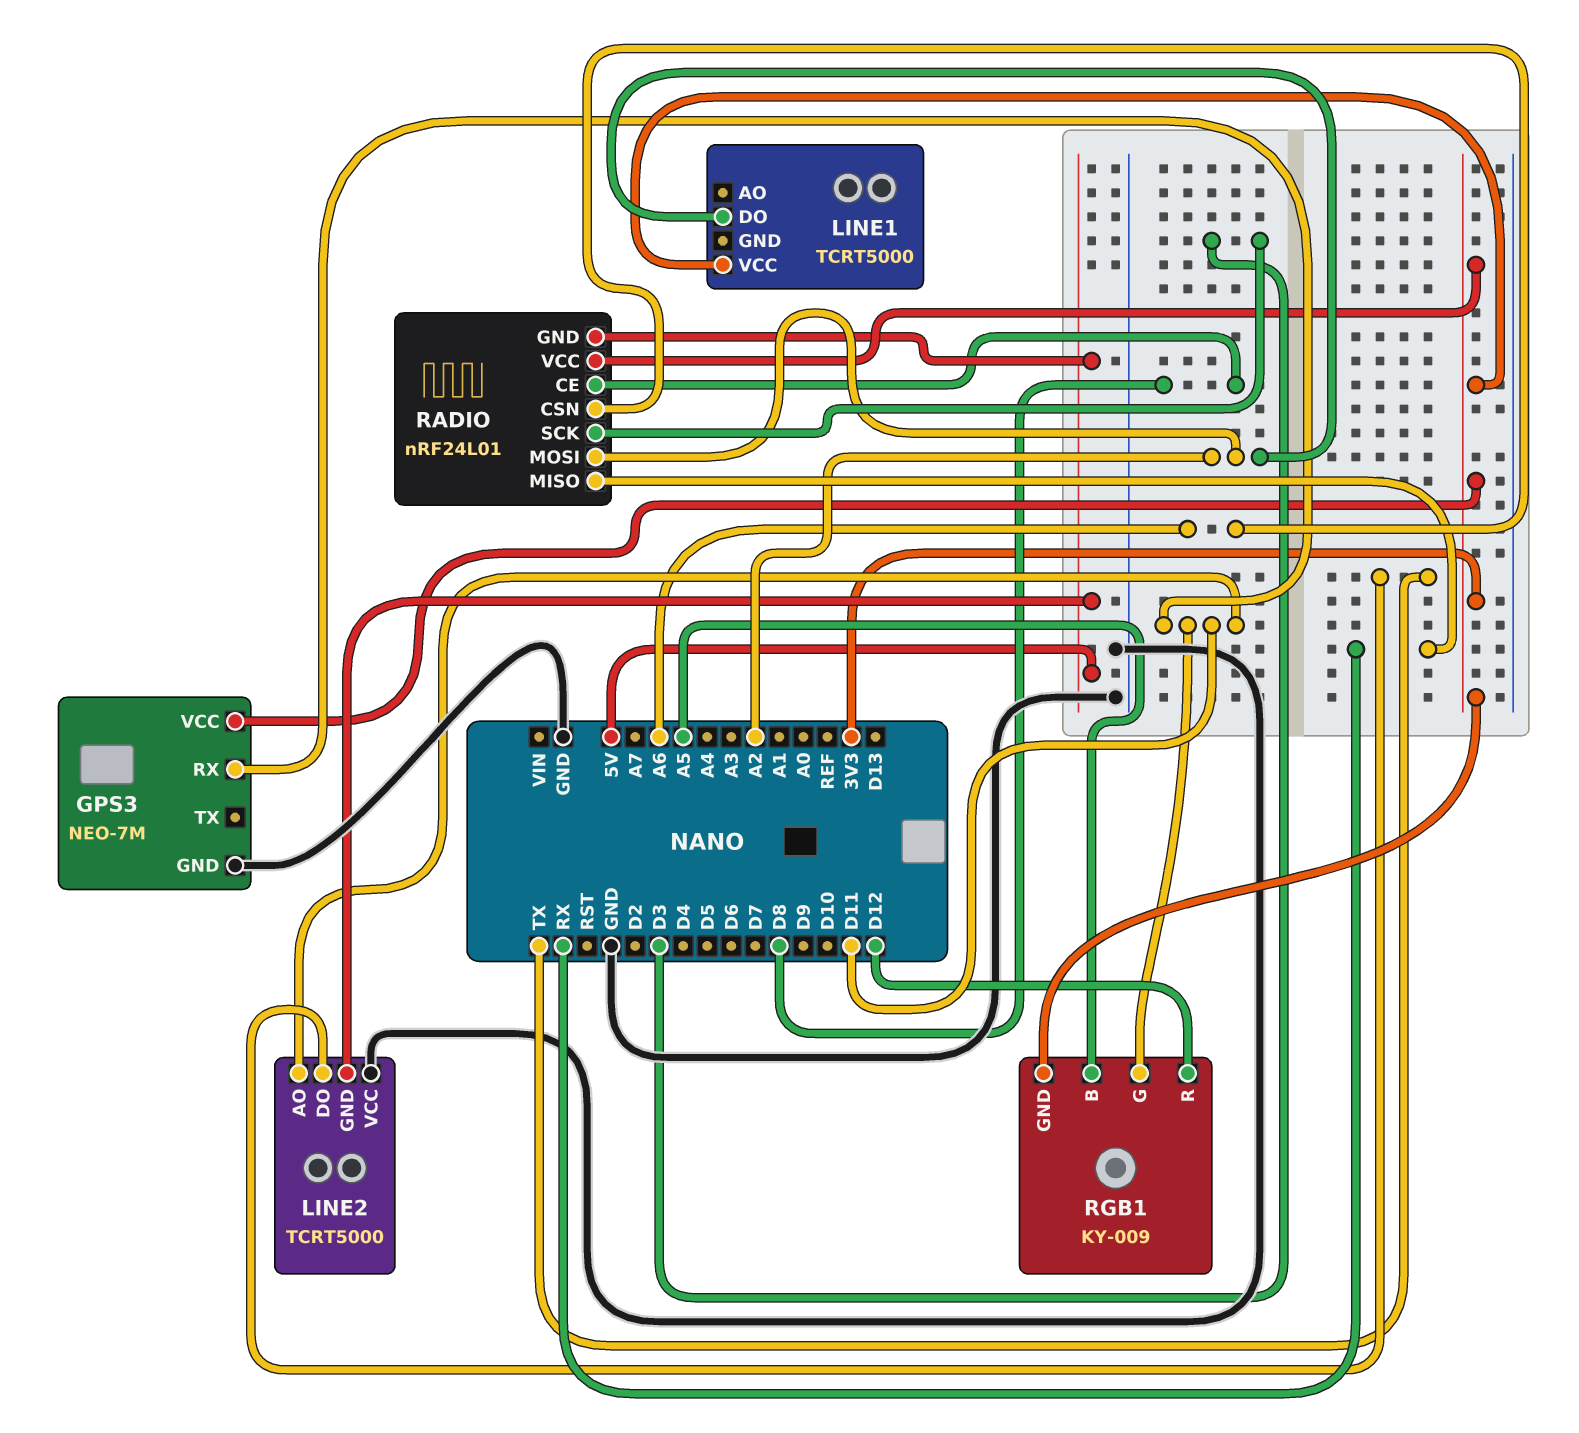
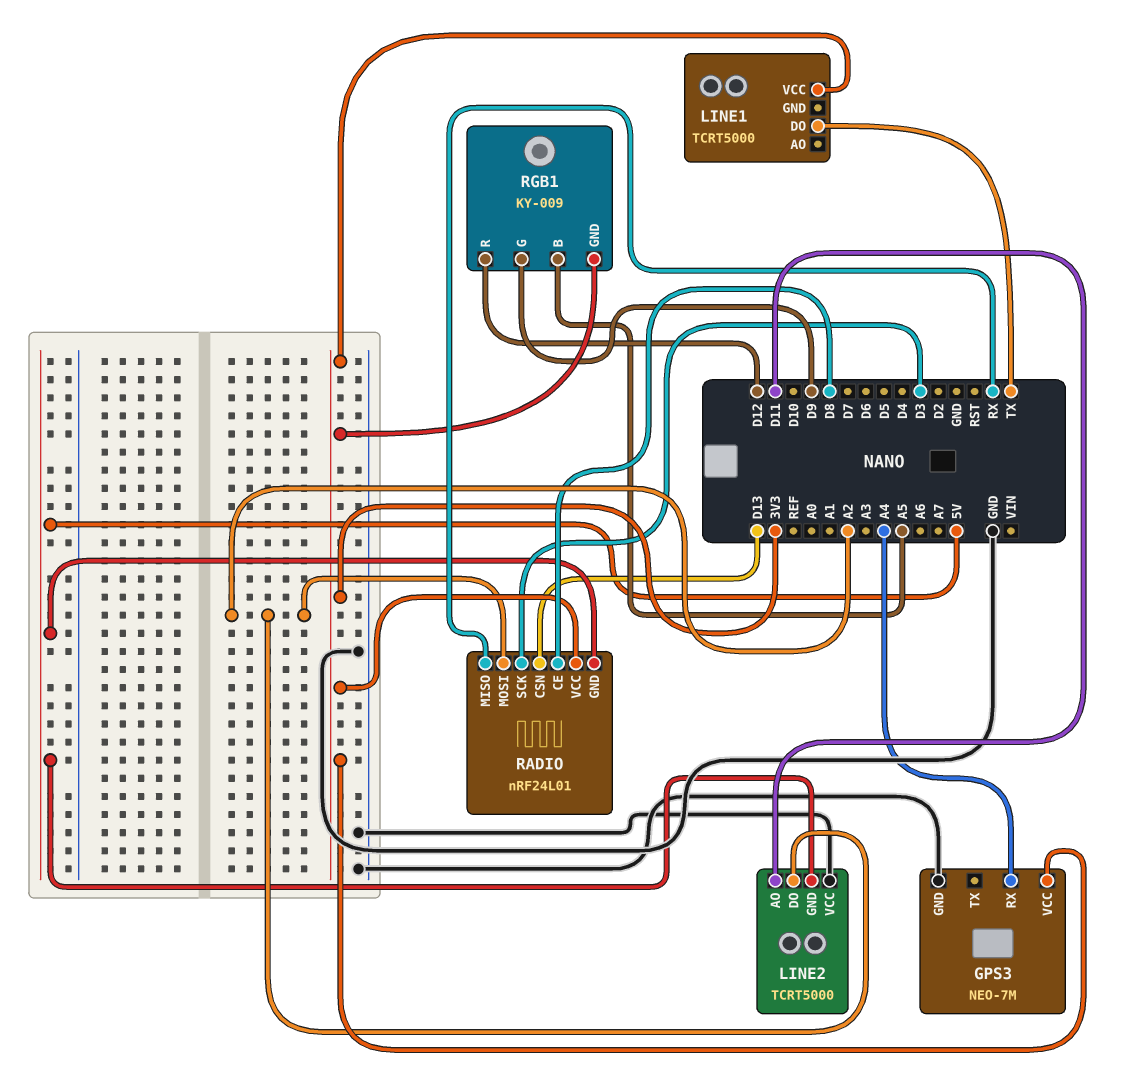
GPS3 pin RX: D11 -> A4
LINE1 pin DO: A2 -> TX
LINE2 pin DO: TX -> A2
RADIO pin CSN: A6 -> D13
RGB1 pin G: D11 -> D9

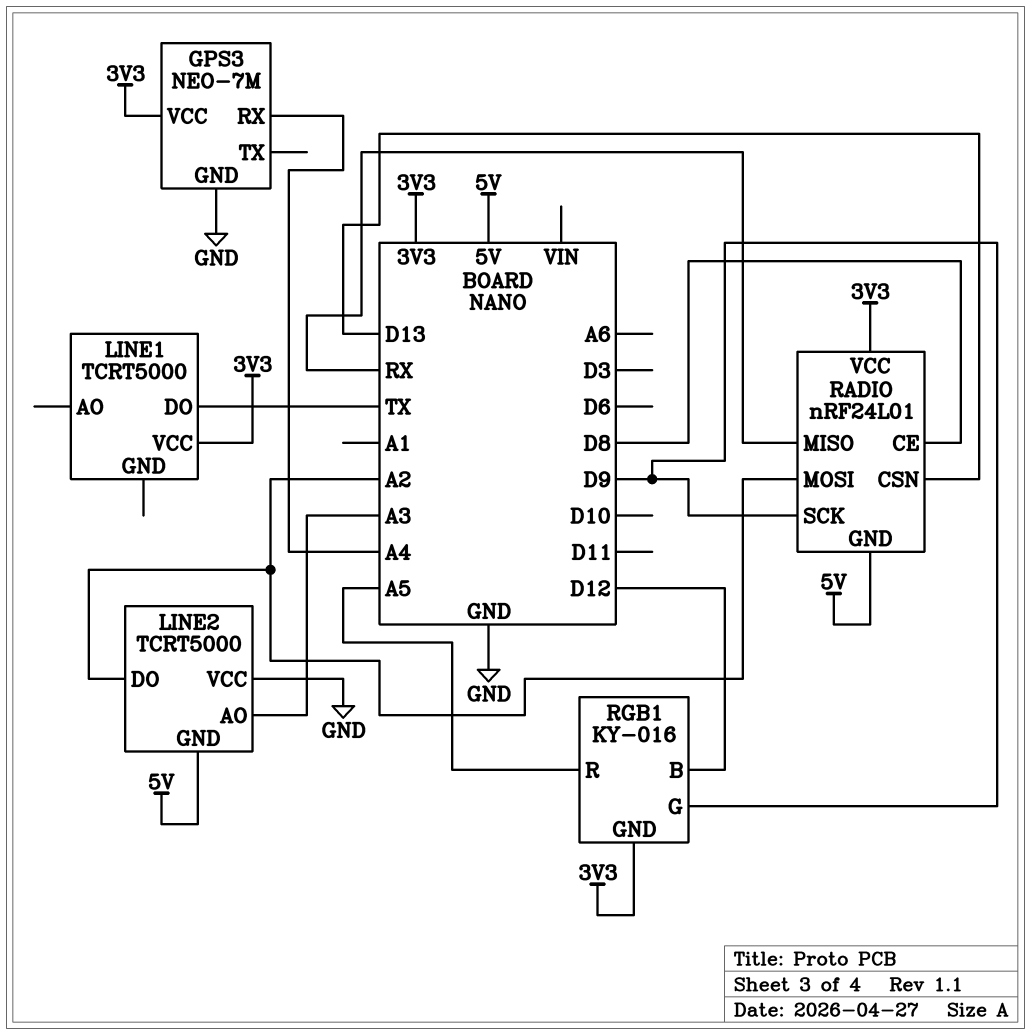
LINE2 pin AO: D11 -> A3
RADIO pin SCK: D3 -> D9
RGB1: KY-009 -> KY-016
RGB1 pin B: A5 -> D12
RGB1 pin R: D12 -> A5

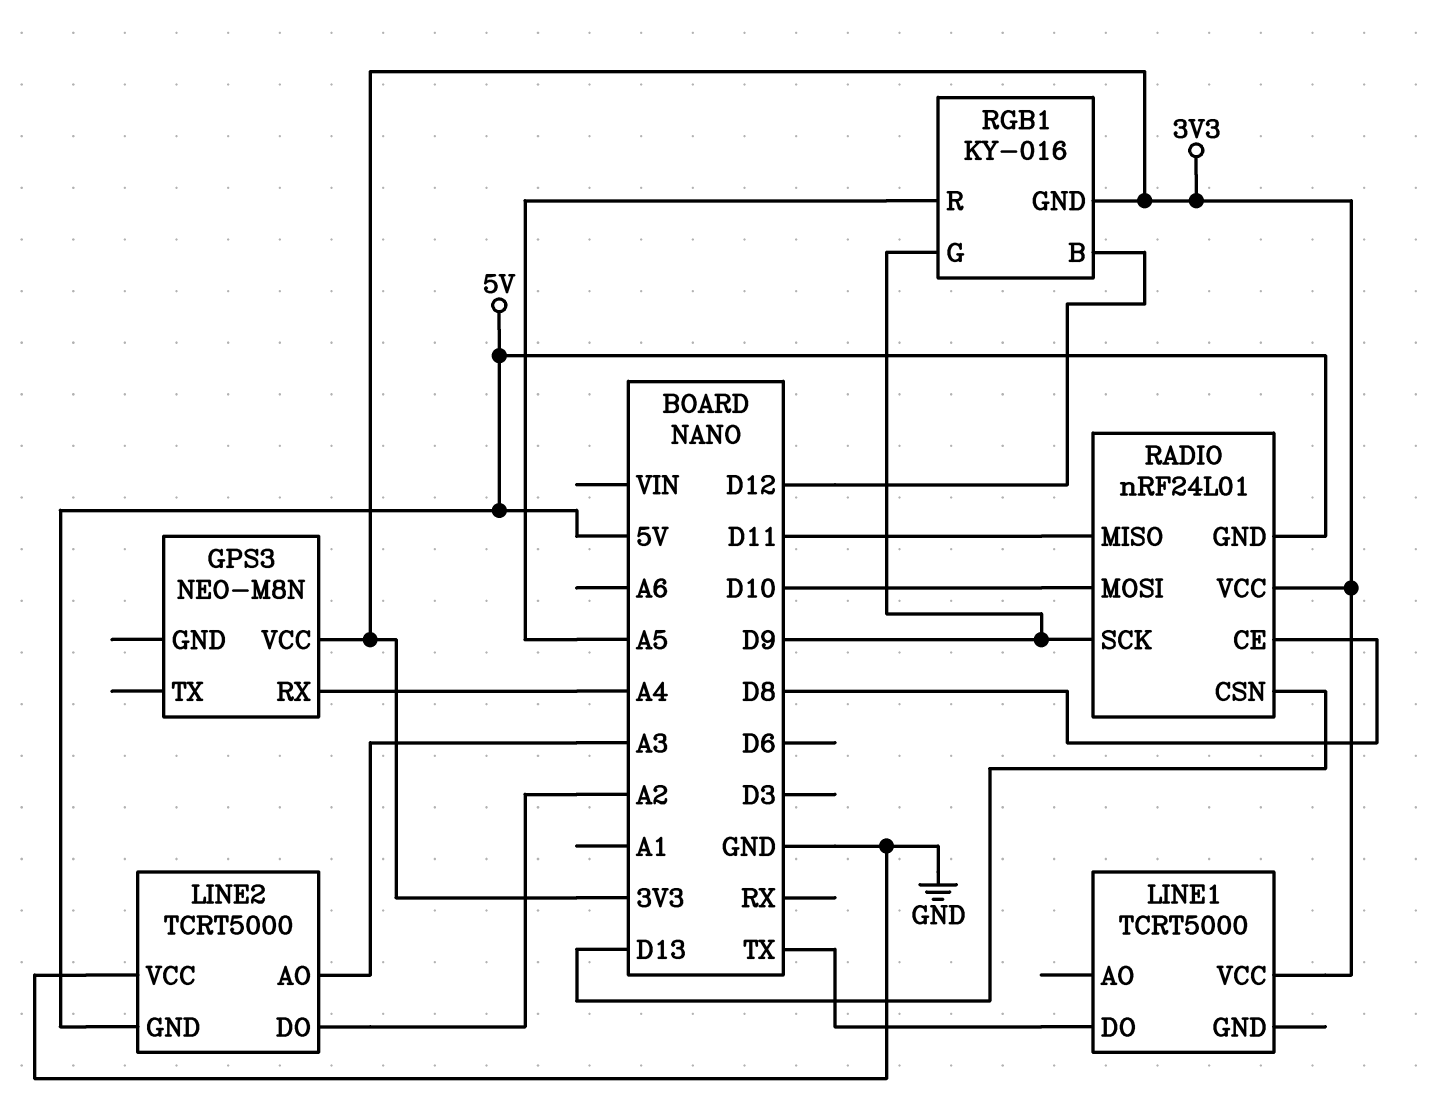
GPS3: NEO-7M -> NEO-M8N
GPS3 pin GND: GND -> none
RADIO pin MISO: RX -> D11
RADIO pin MOSI: A2 -> D10

